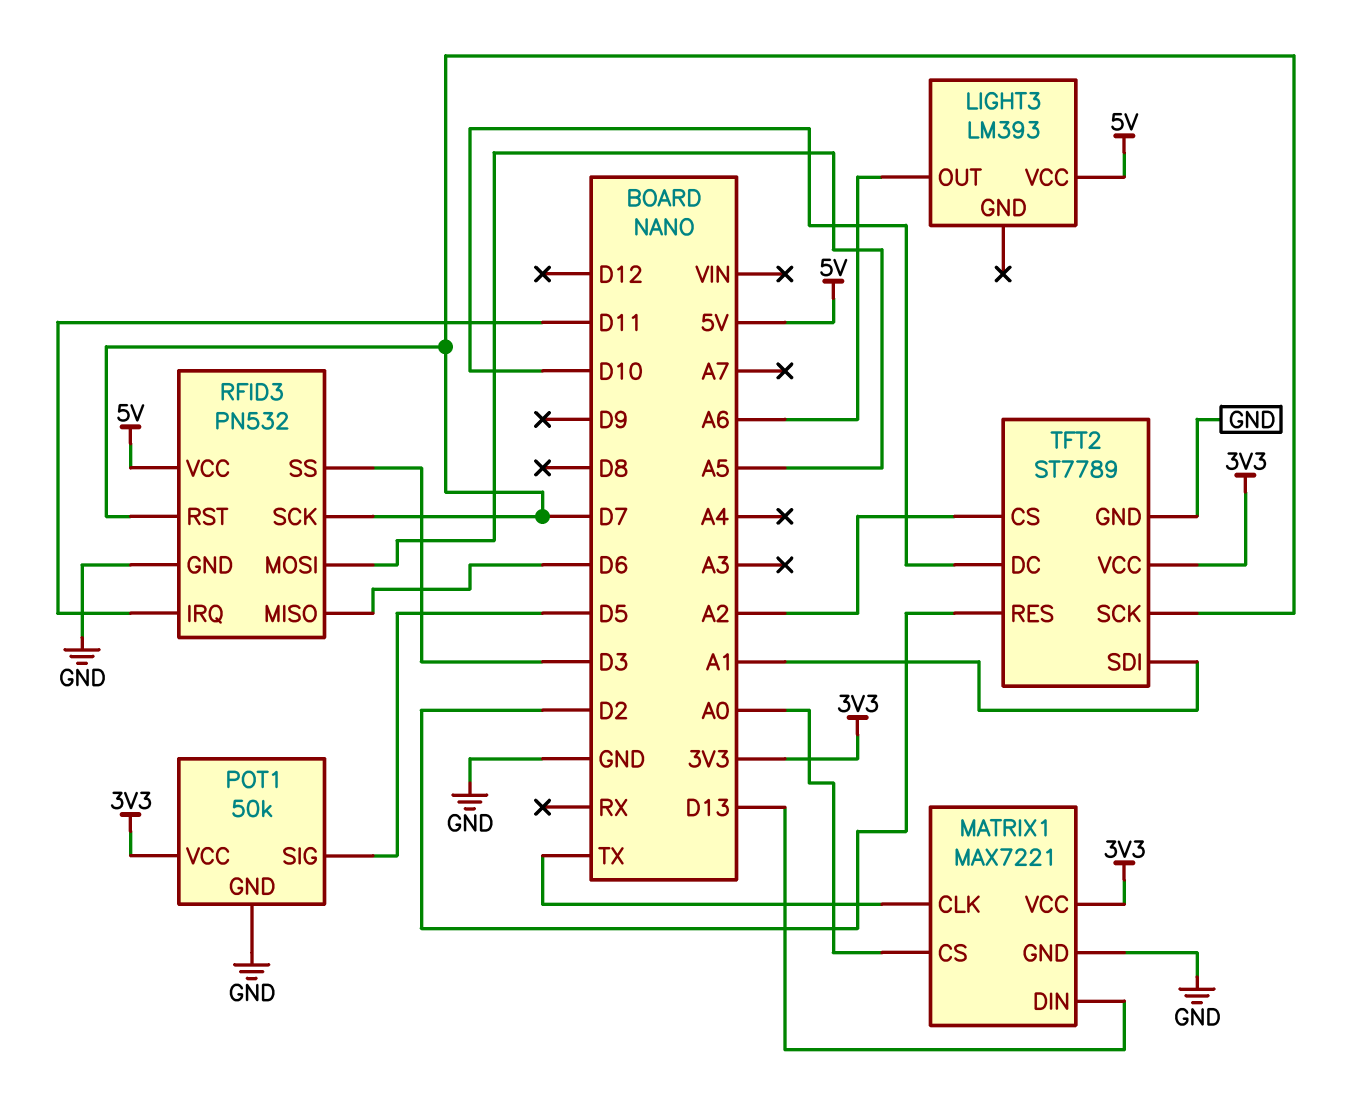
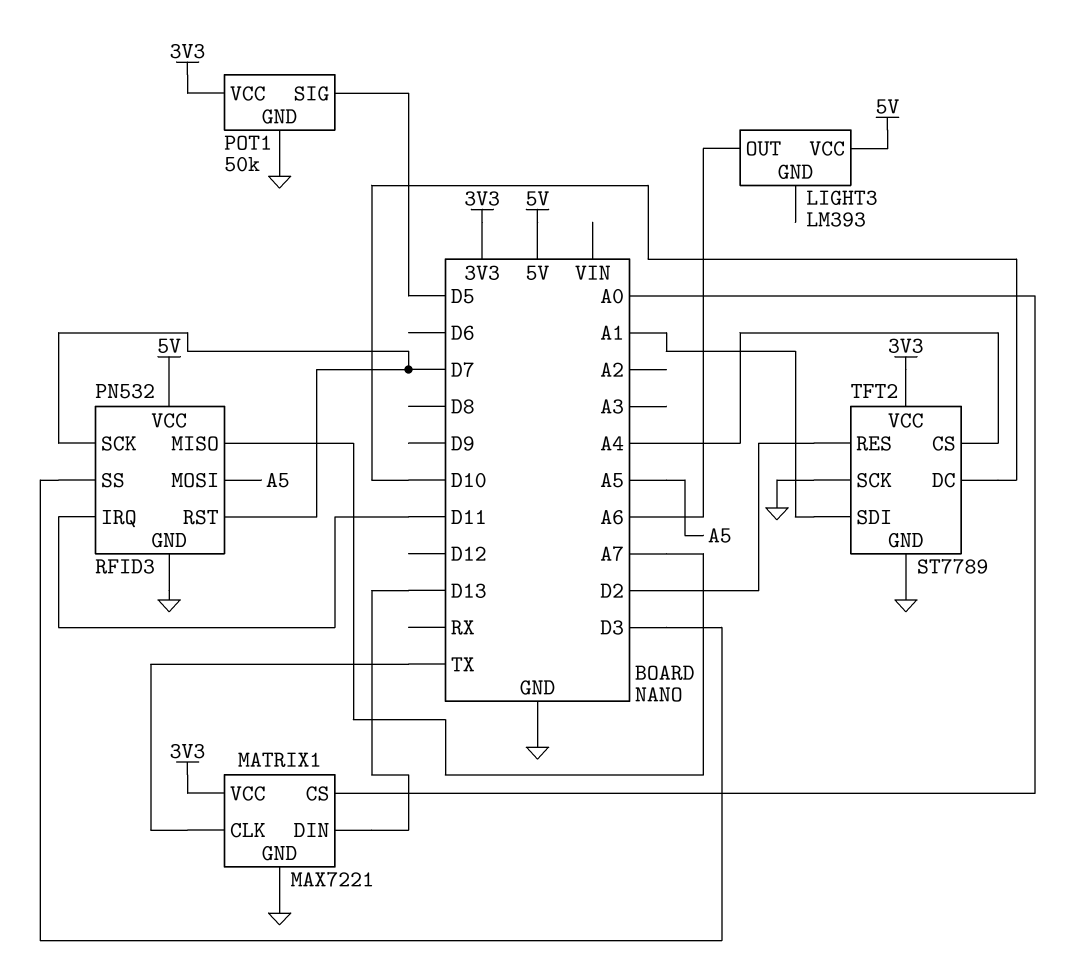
RFID3 pin MISO: D6 -> A7
TFT2 pin CS: A2 -> A4
TFT2 pin SCK: D7 -> GND

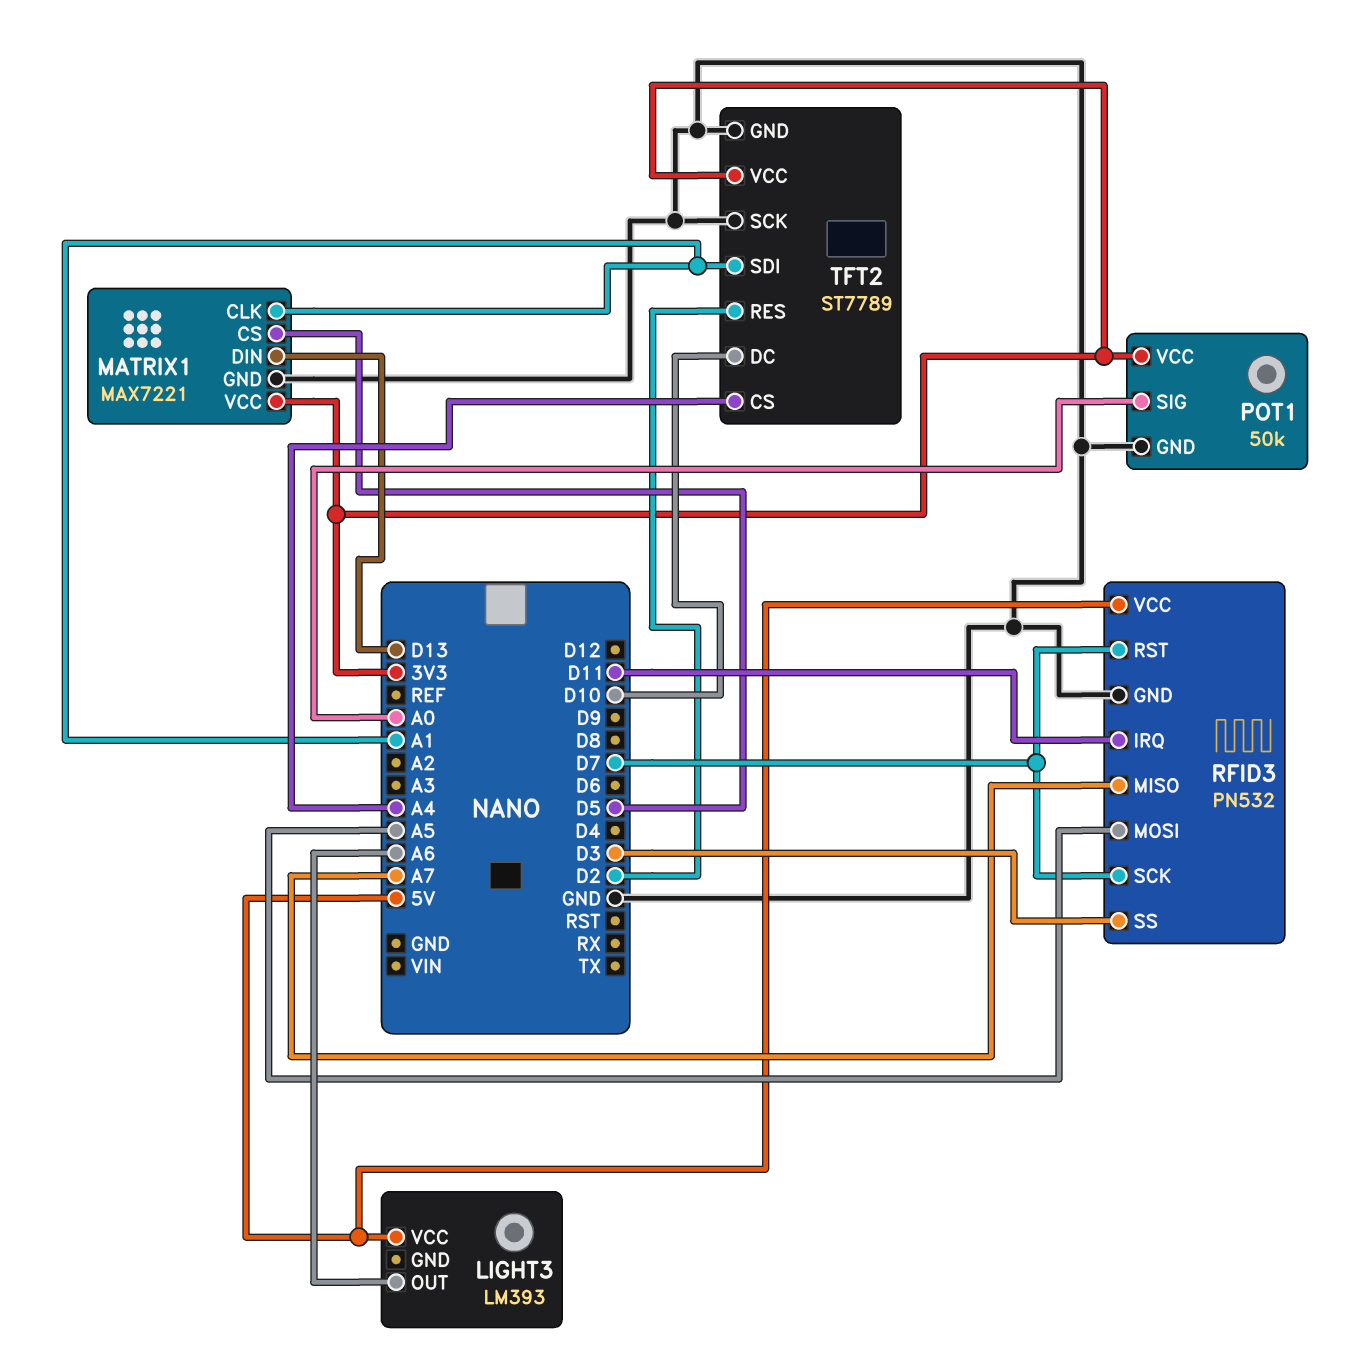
MATRIX1 pin CLK: TX -> A1
MATRIX1 pin CS: A0 -> D5
POT1 pin SIG: D5 -> A0

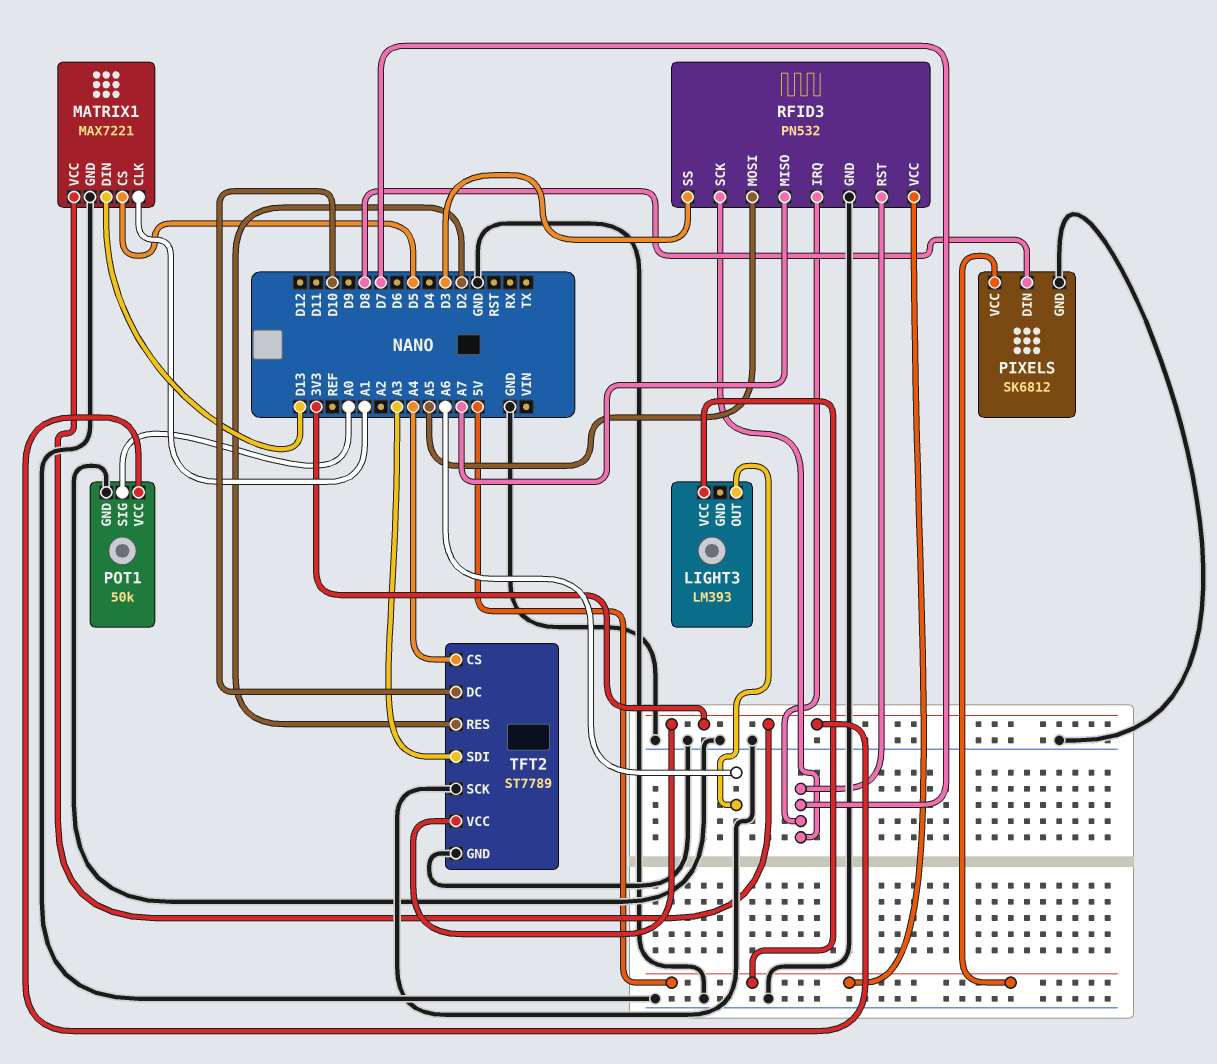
PIXELS: none -> SK6812
PIXELS pin DIN: none -> D8
PIXELS pin GND: none -> GND
PIXELS pin VCC: none -> 5V
RFID3 pin IRQ: D11 -> D7
TFT2 pin SDI: A1 -> A3

